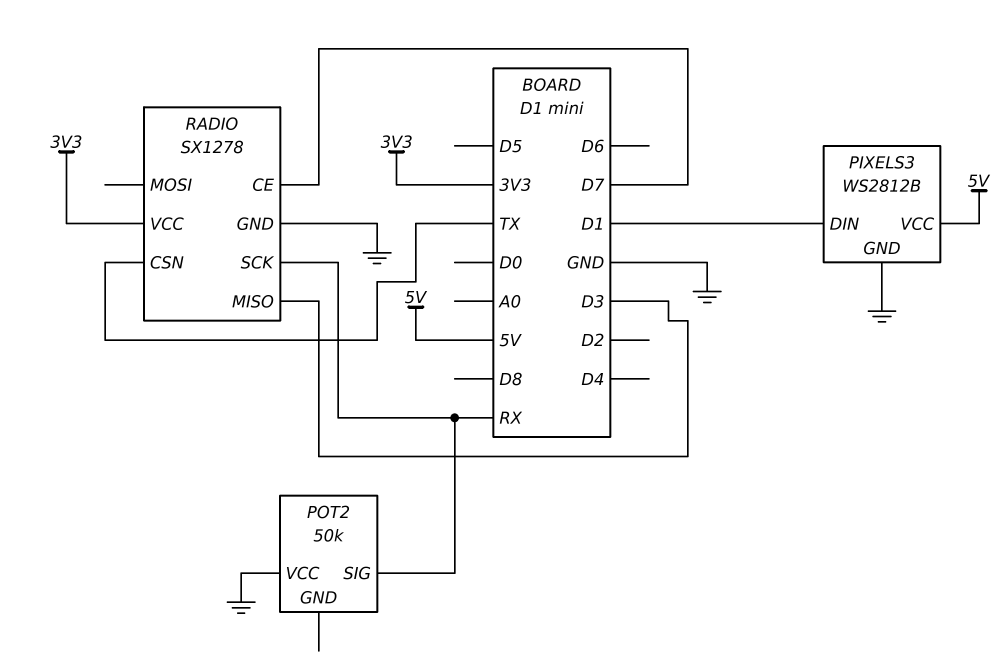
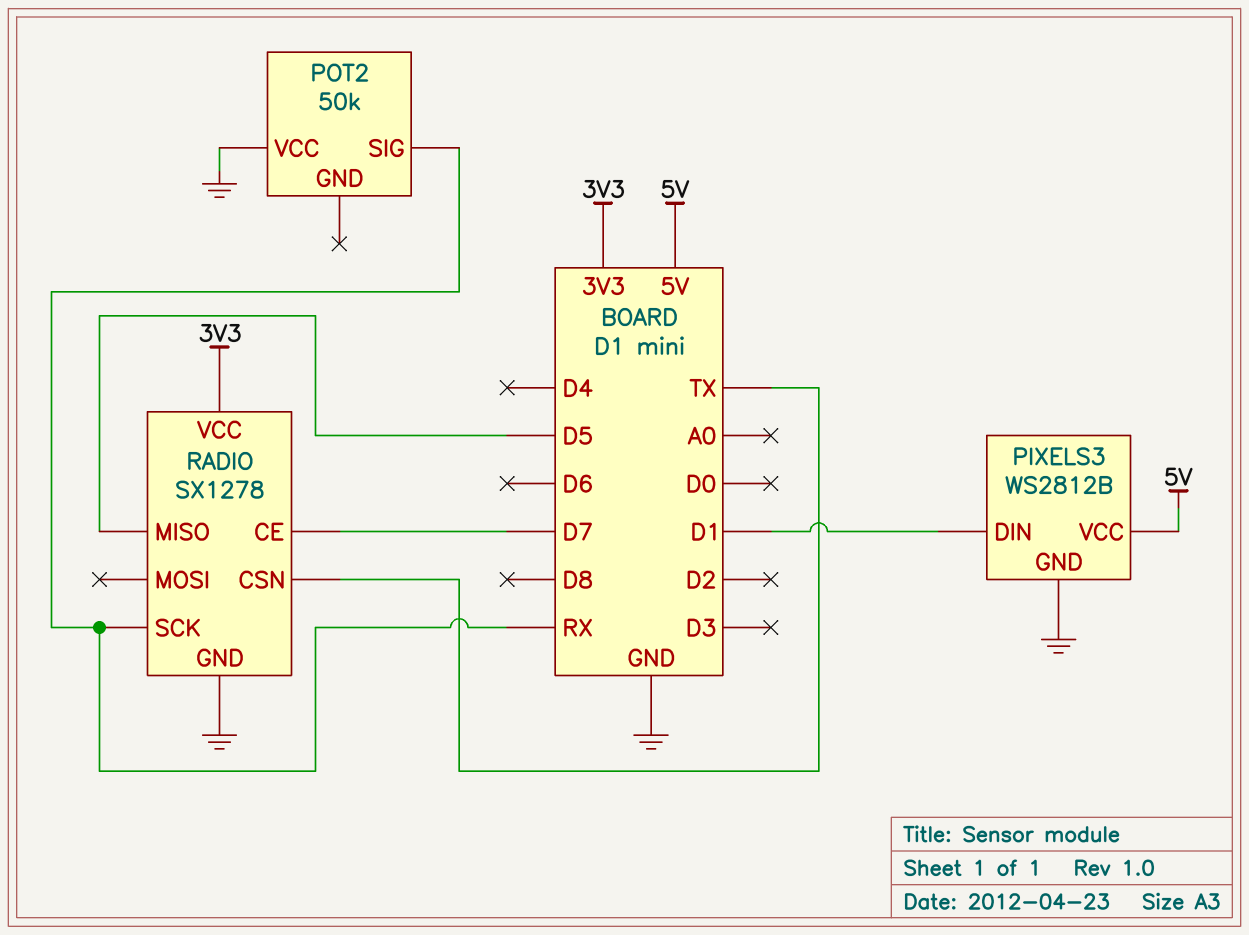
RADIO pin MISO: D3 -> D5

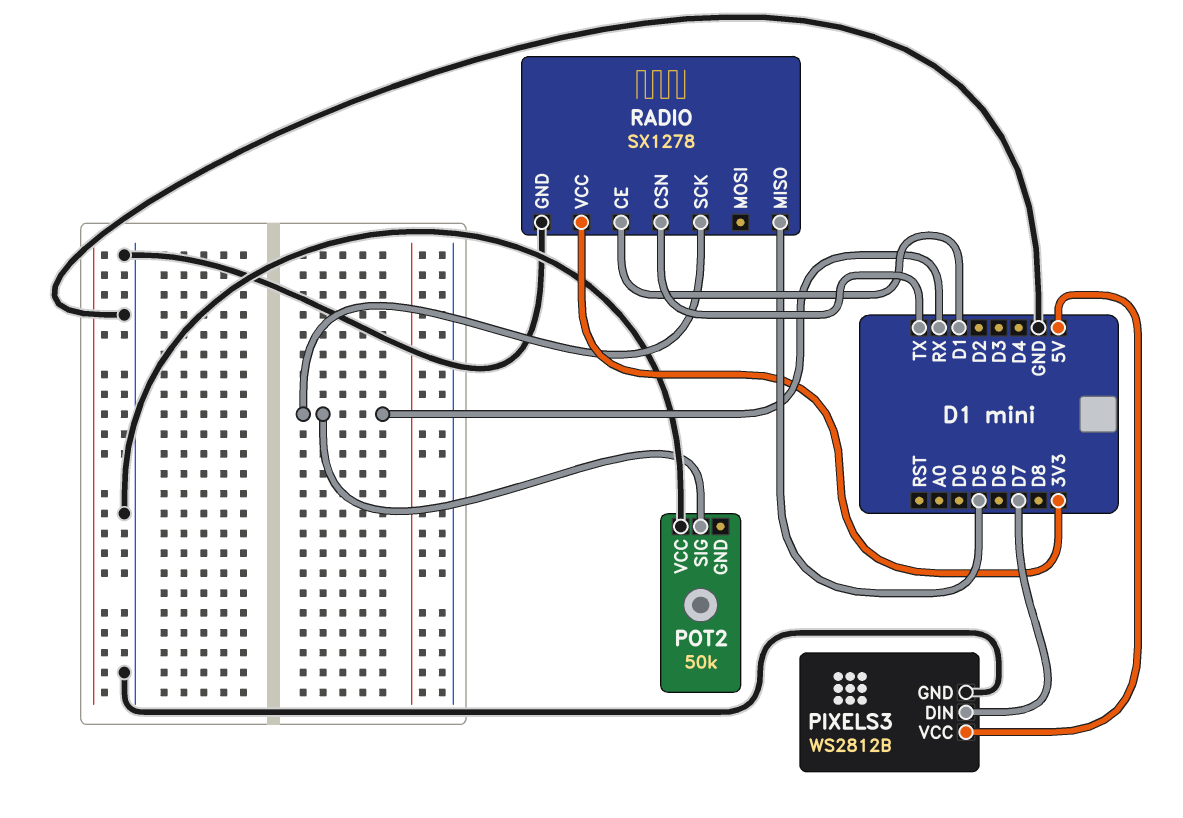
PIXELS3 pin DIN: D1 -> D7
RADIO pin CE: D7 -> D1

